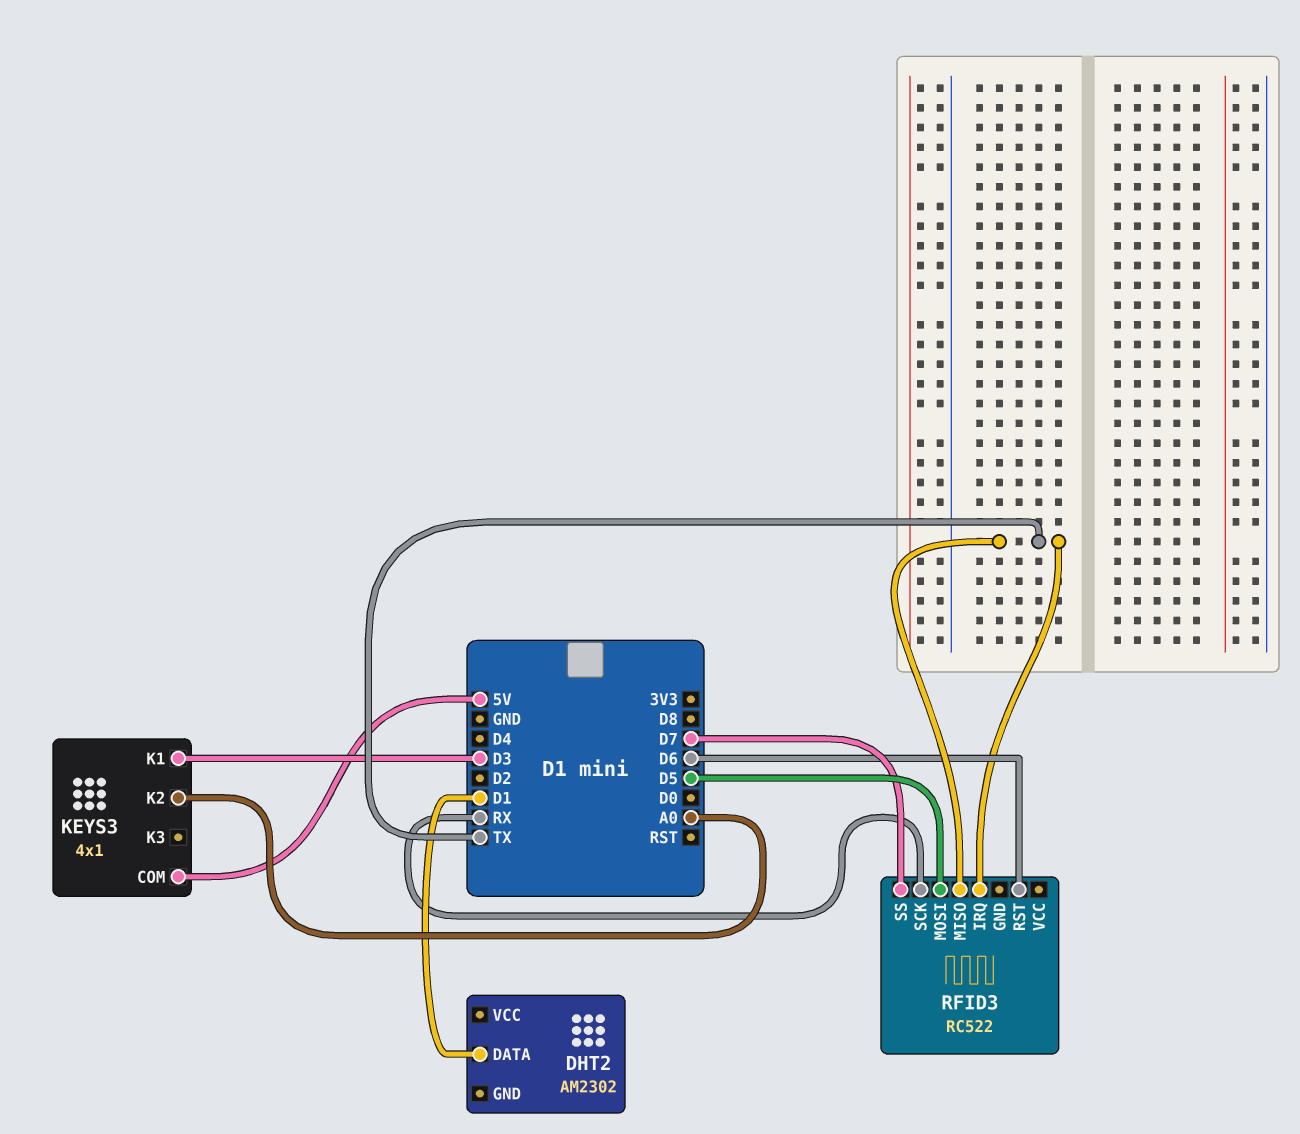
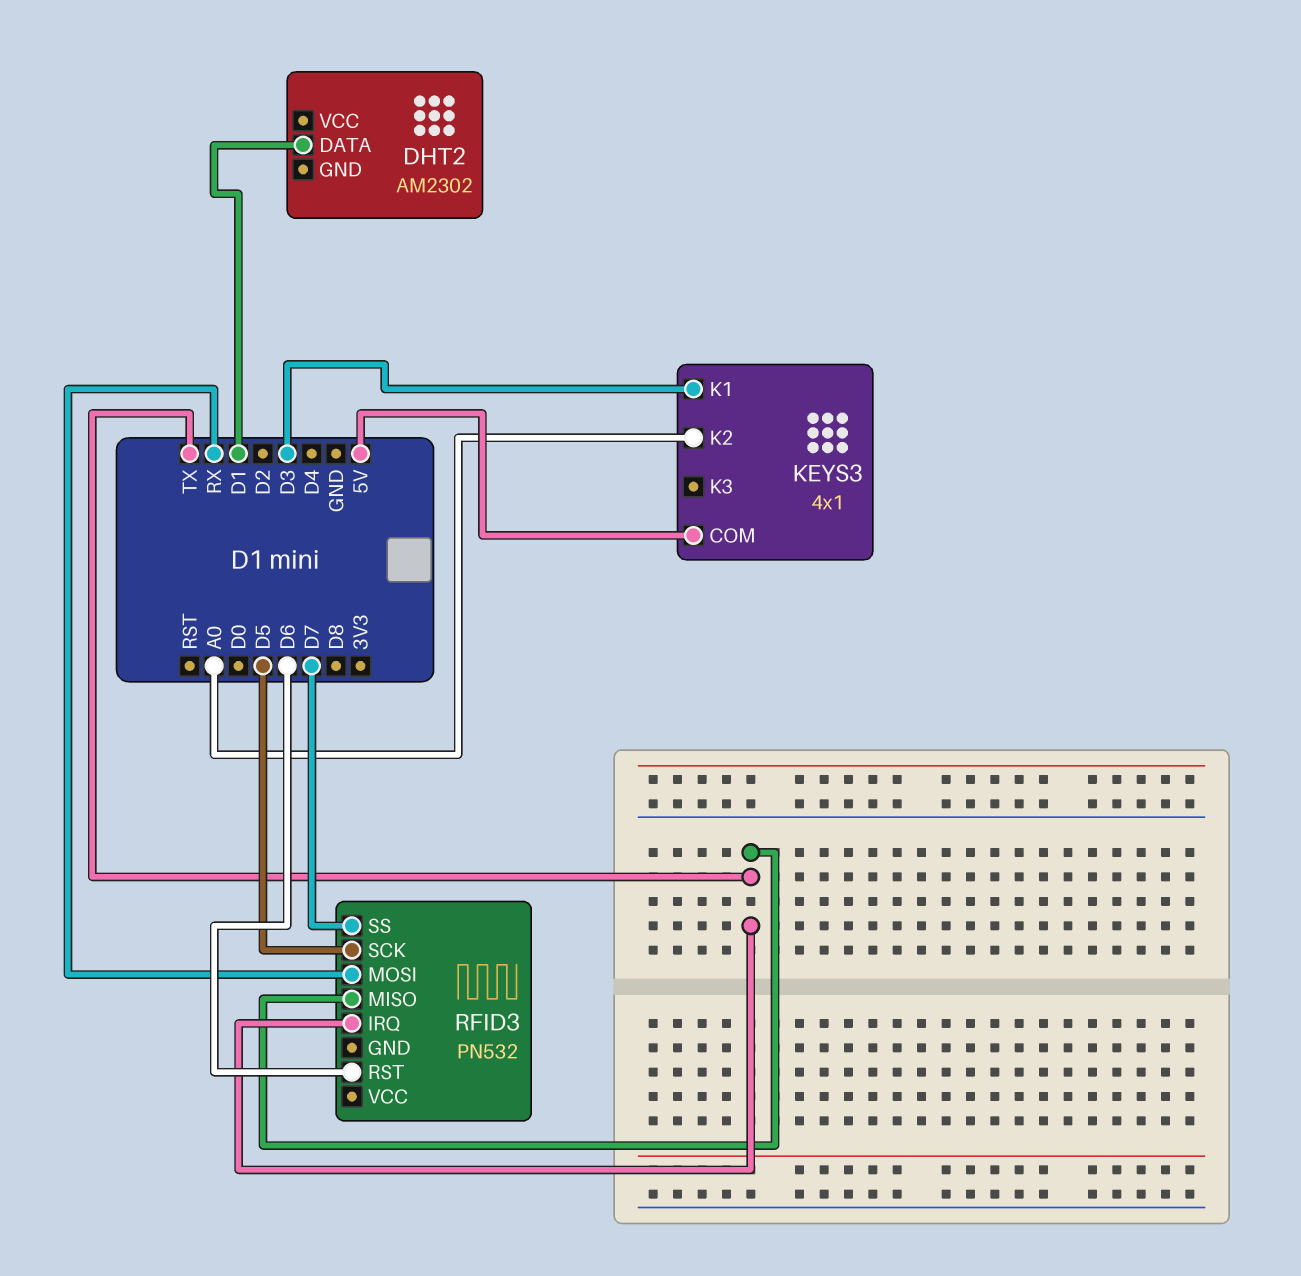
RFID3: RC522 -> PN532
RFID3 pin MOSI: D5 -> RX
RFID3 pin SCK: RX -> D5

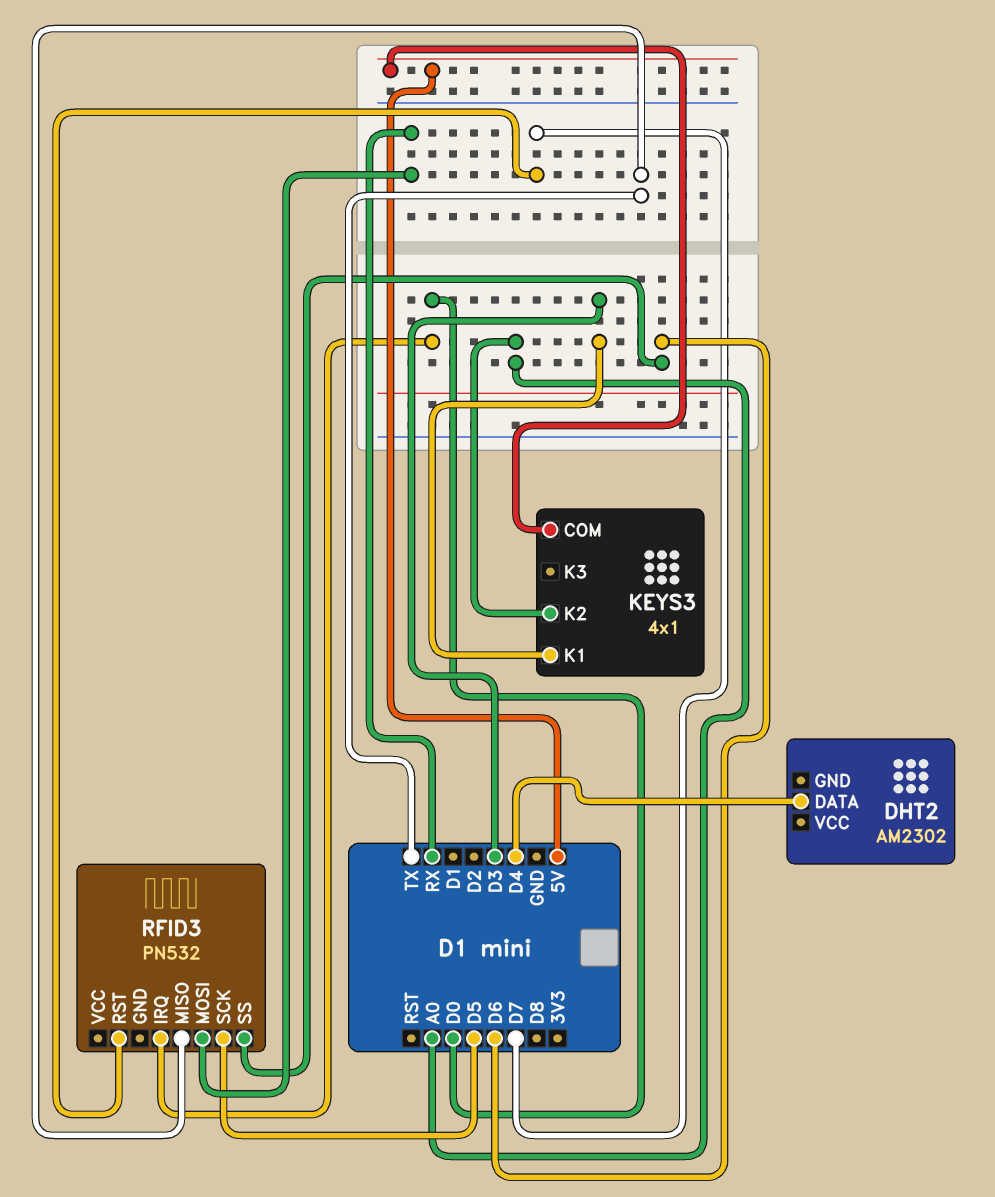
DHT2 pin DATA: D1 -> D4
RFID3 pin IRQ: TX -> D0
RFID3 pin RST: D6 -> D7
RFID3 pin SS: D7 -> D6

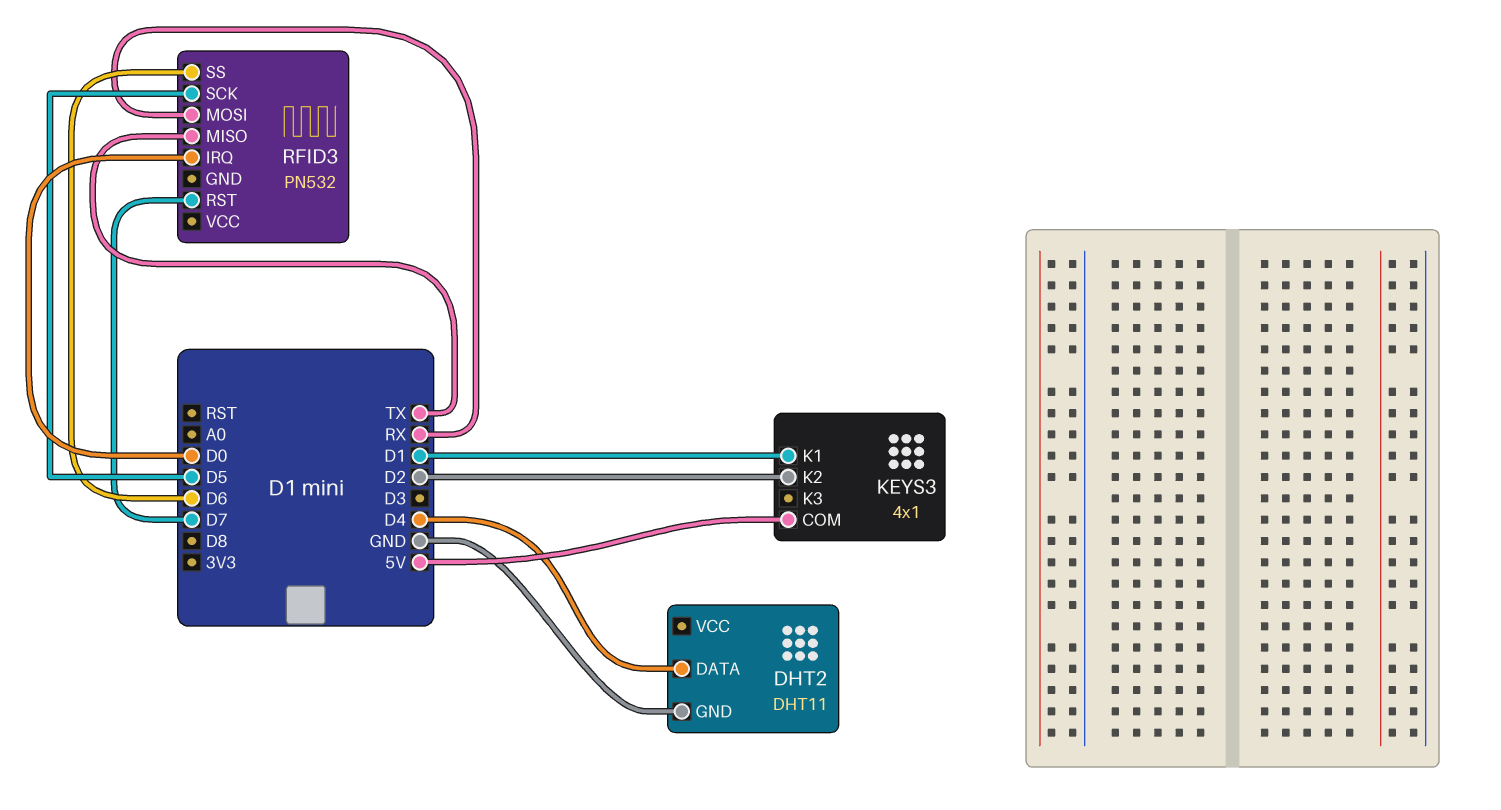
DHT2: AM2302 -> DHT11
DHT2 pin GND: none -> GND
KEYS3 pin K1: D3 -> D1
KEYS3 pin K2: A0 -> D2

